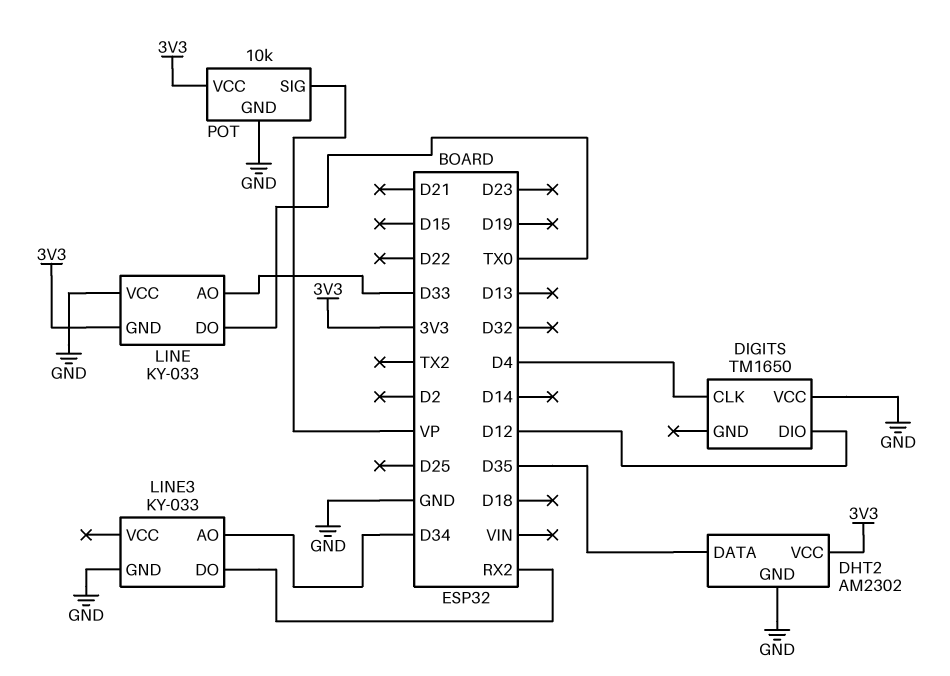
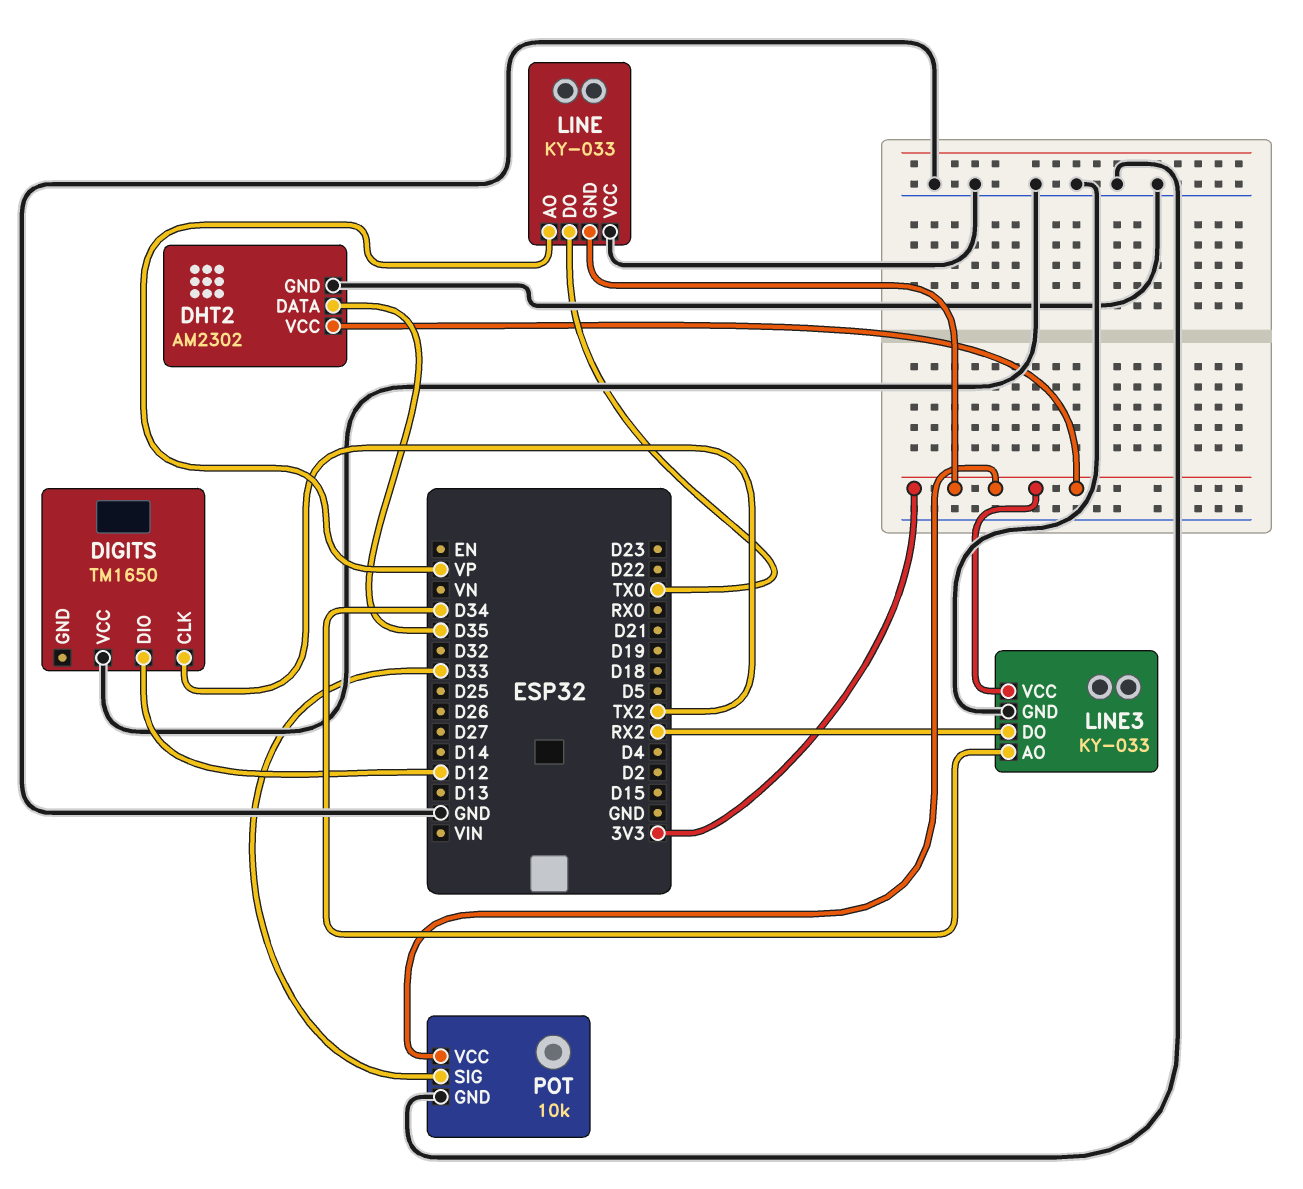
DIGITS pin CLK: D4 -> TX2
LINE pin AO: D33 -> VP
LINE3 pin VCC: none -> 3V3
POT pin SIG: VP -> D33

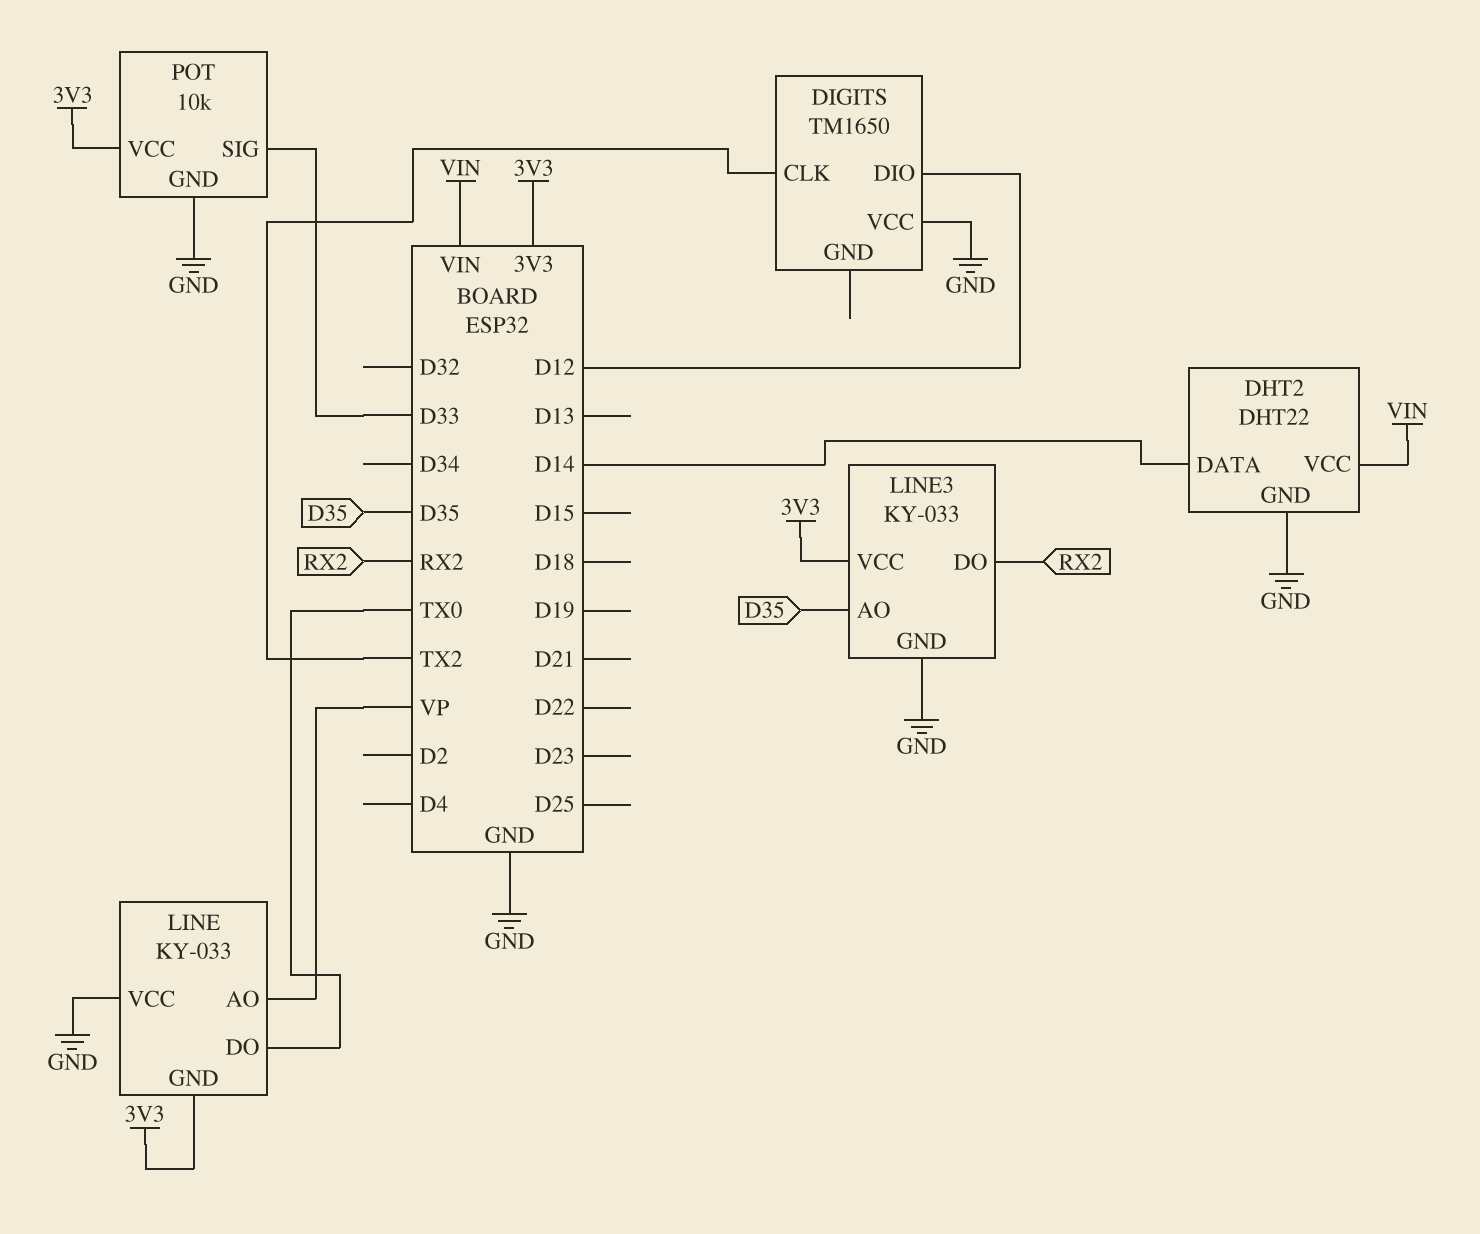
DHT2: AM2302 -> DHT22
DHT2 pin DATA: D35 -> D14
DHT2 pin VCC: 3V3 -> VIN
LINE3 pin AO: D34 -> D35

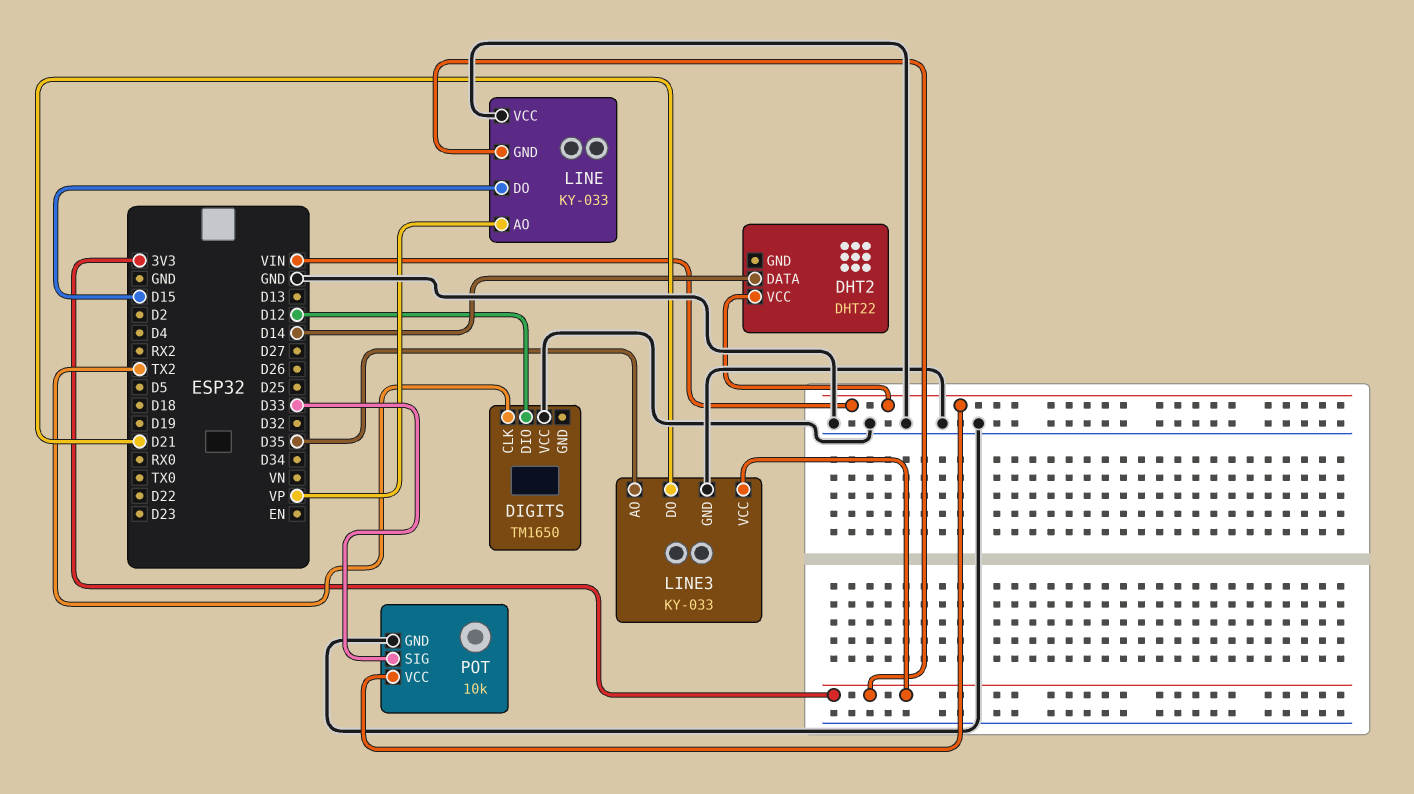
DHT2 pin GND: GND -> none
LINE pin DO: TX0 -> D15
LINE3 pin DO: RX2 -> D21
POT pin VCC: 3V3 -> VIN

